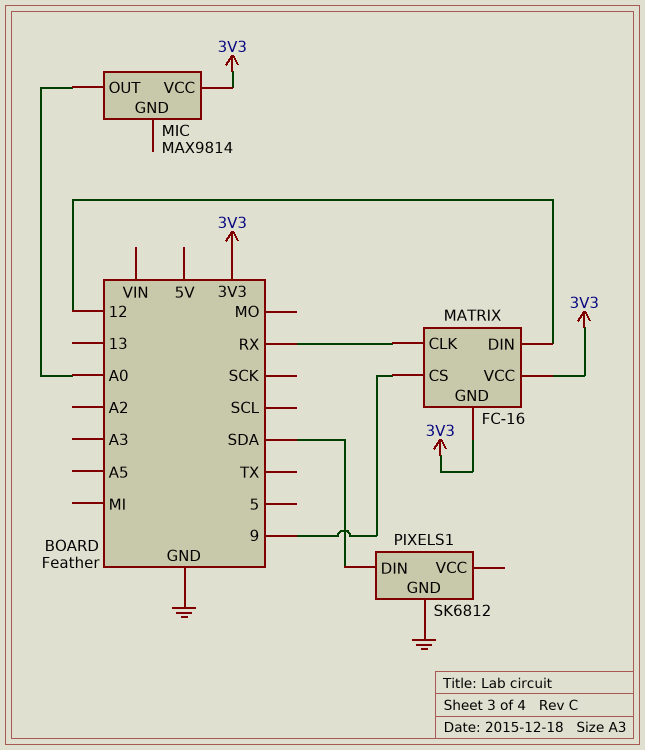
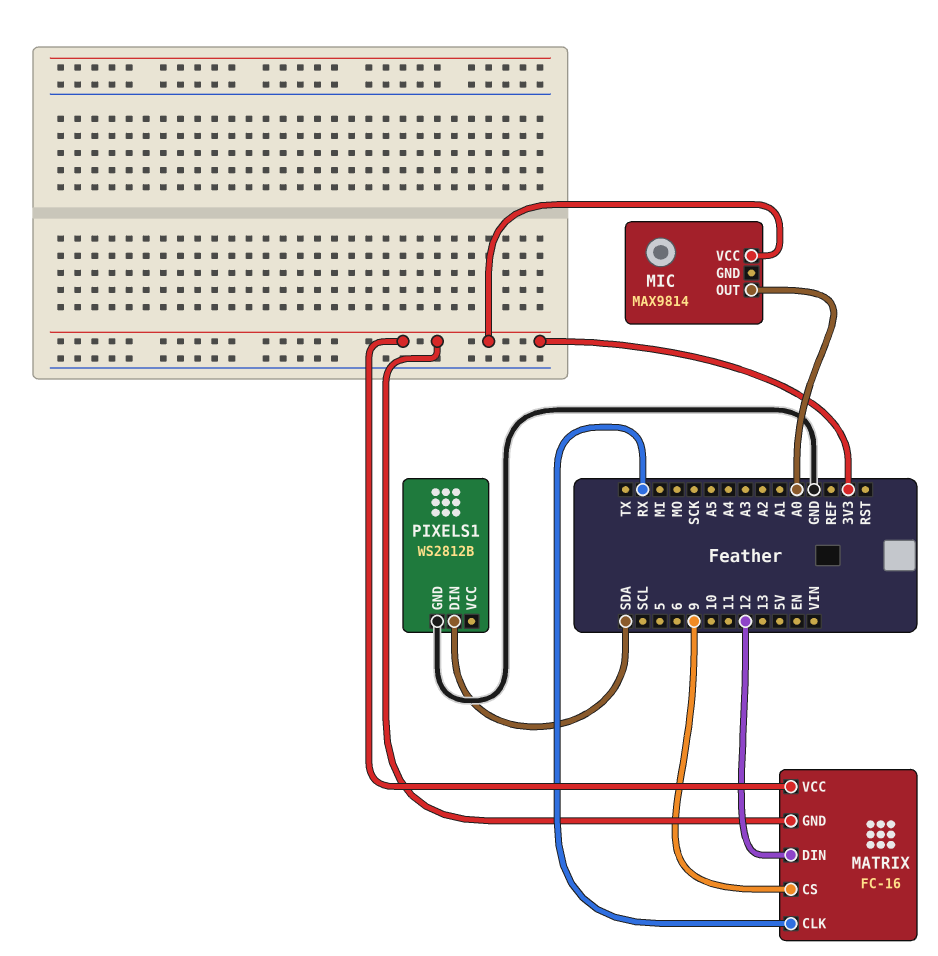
PIXELS1: SK6812 -> WS2812B

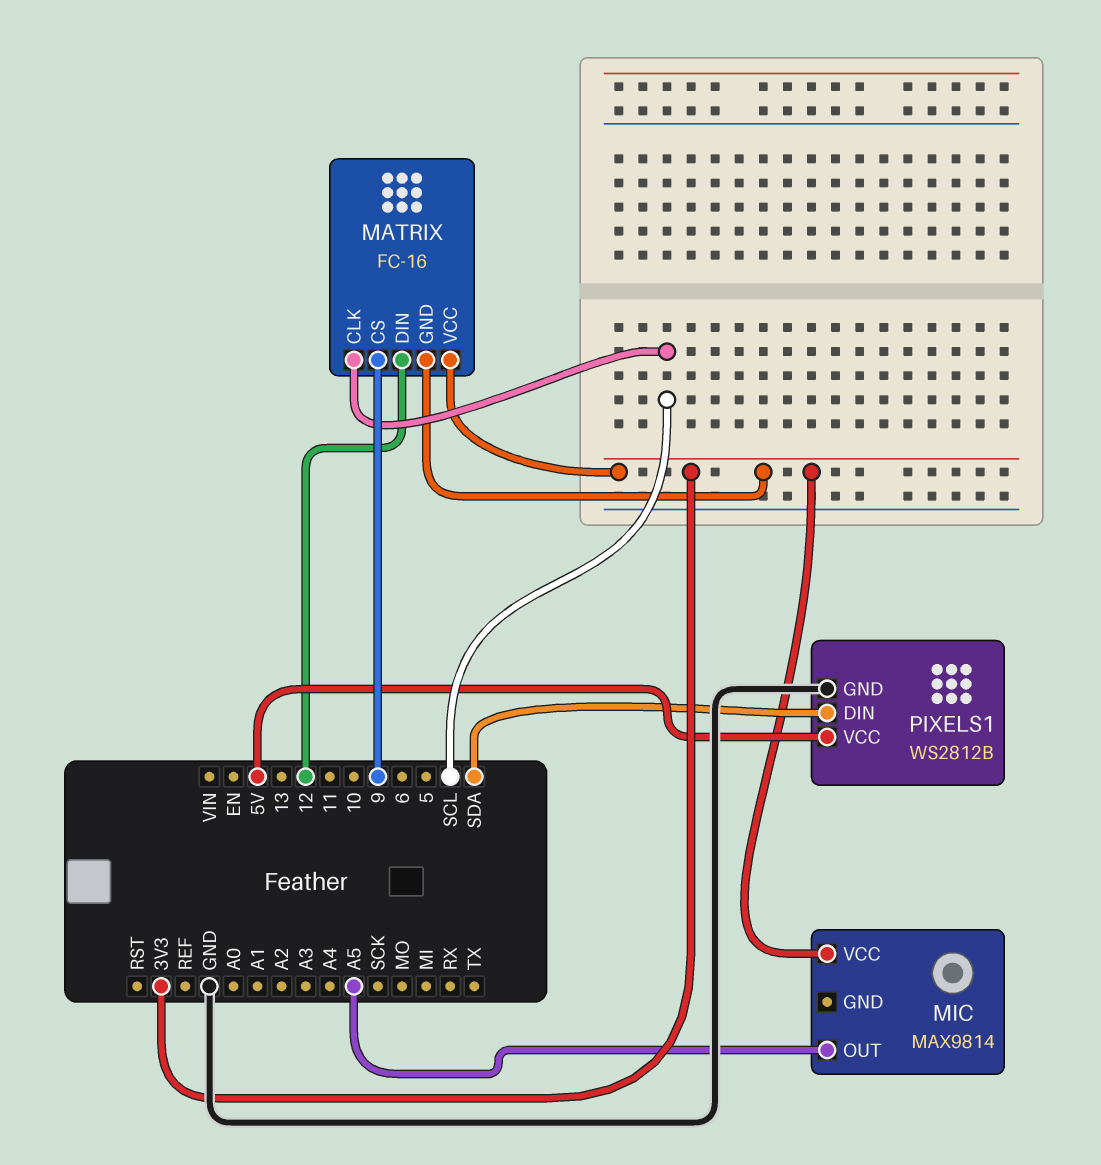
MATRIX pin CLK: RX -> SCL
MIC pin OUT: A0 -> A5
PIXELS1 pin VCC: none -> 5V

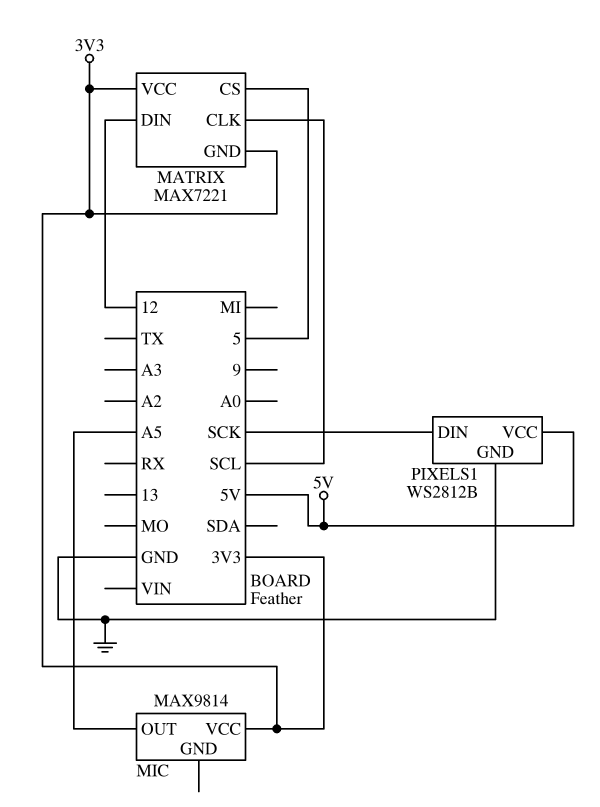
MATRIX: FC-16 -> MAX7221
MATRIX pin CS: 9 -> 5
PIXELS1 pin DIN: SDA -> SCK

